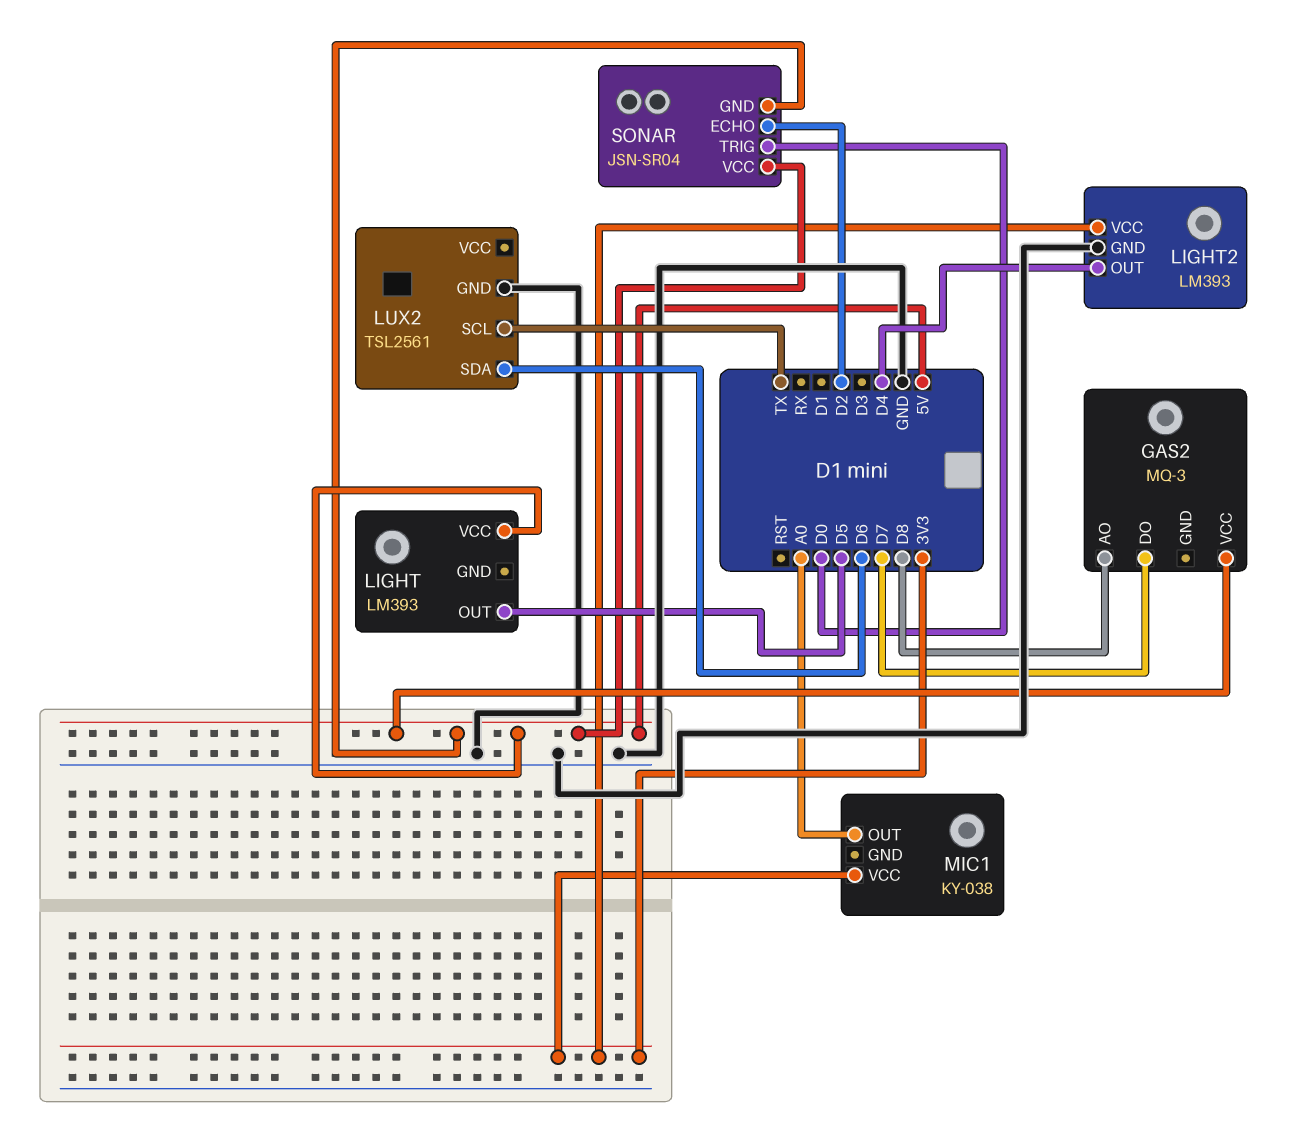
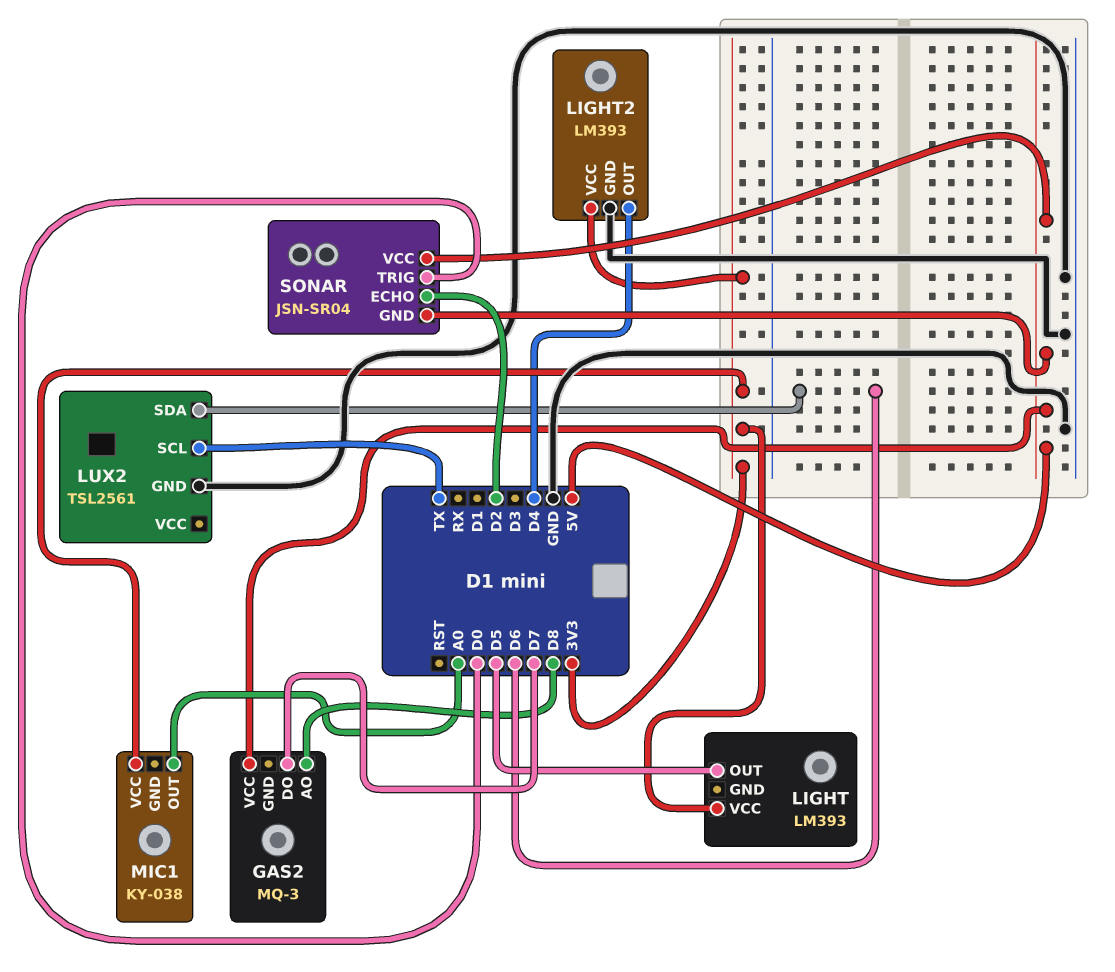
LIGHT pin VCC: 5V -> 3V3

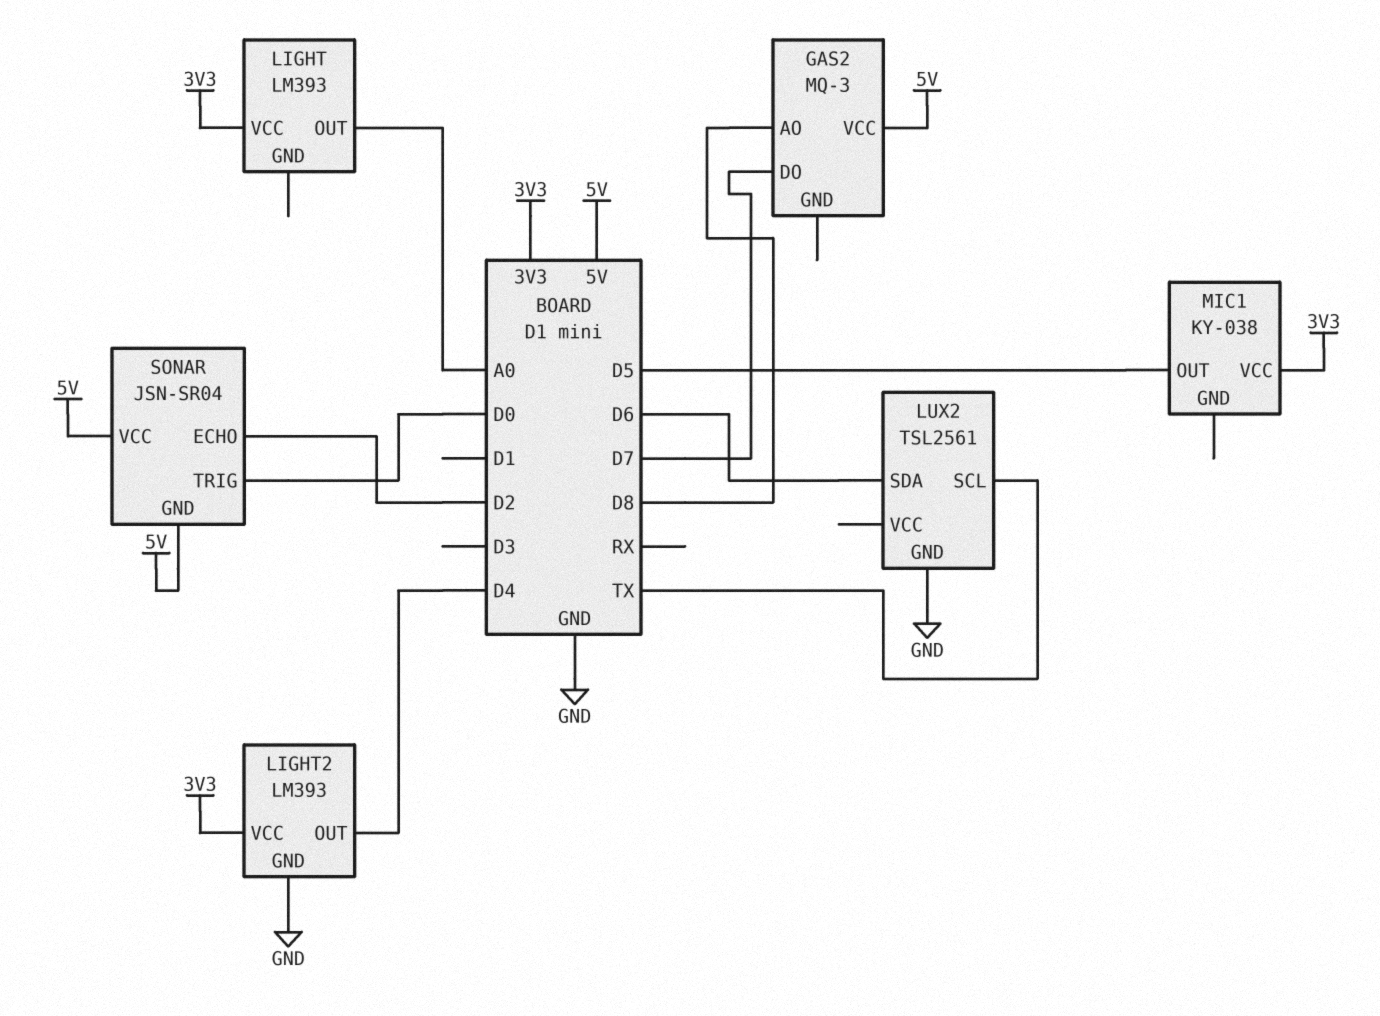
LIGHT pin OUT: D5 -> A0
MIC1 pin OUT: A0 -> D5

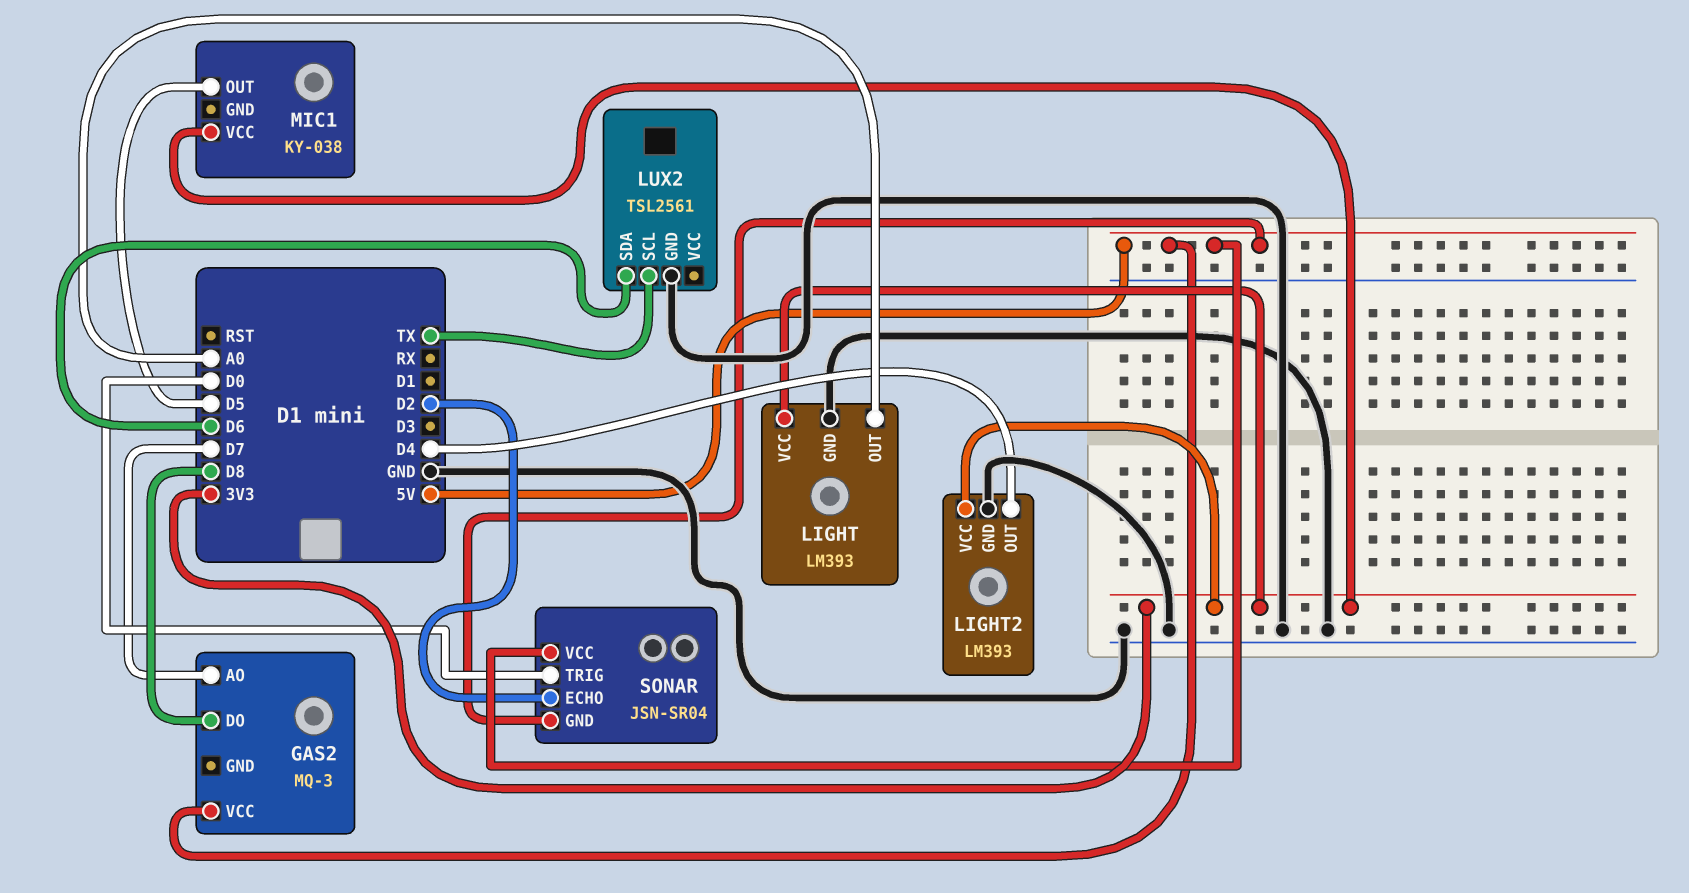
GAS2 pin AO: D8 -> D7
GAS2 pin DO: D7 -> D8
LIGHT pin GND: none -> GND

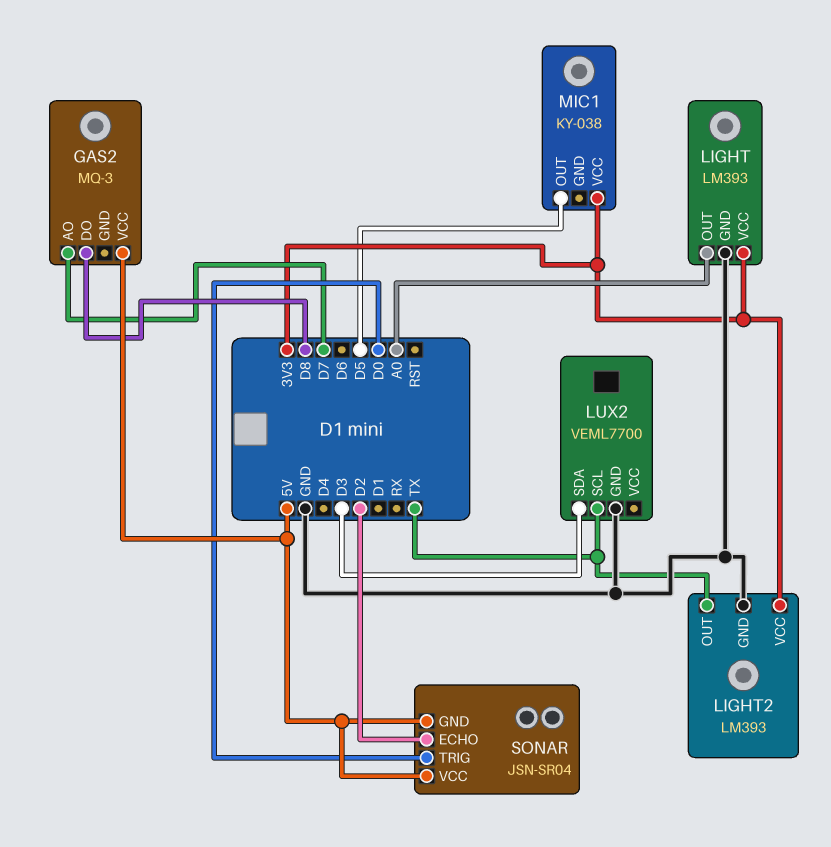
LIGHT2 pin OUT: D4 -> TX
LUX2: TSL2561 -> VEML7700
LUX2 pin SDA: D6 -> D3

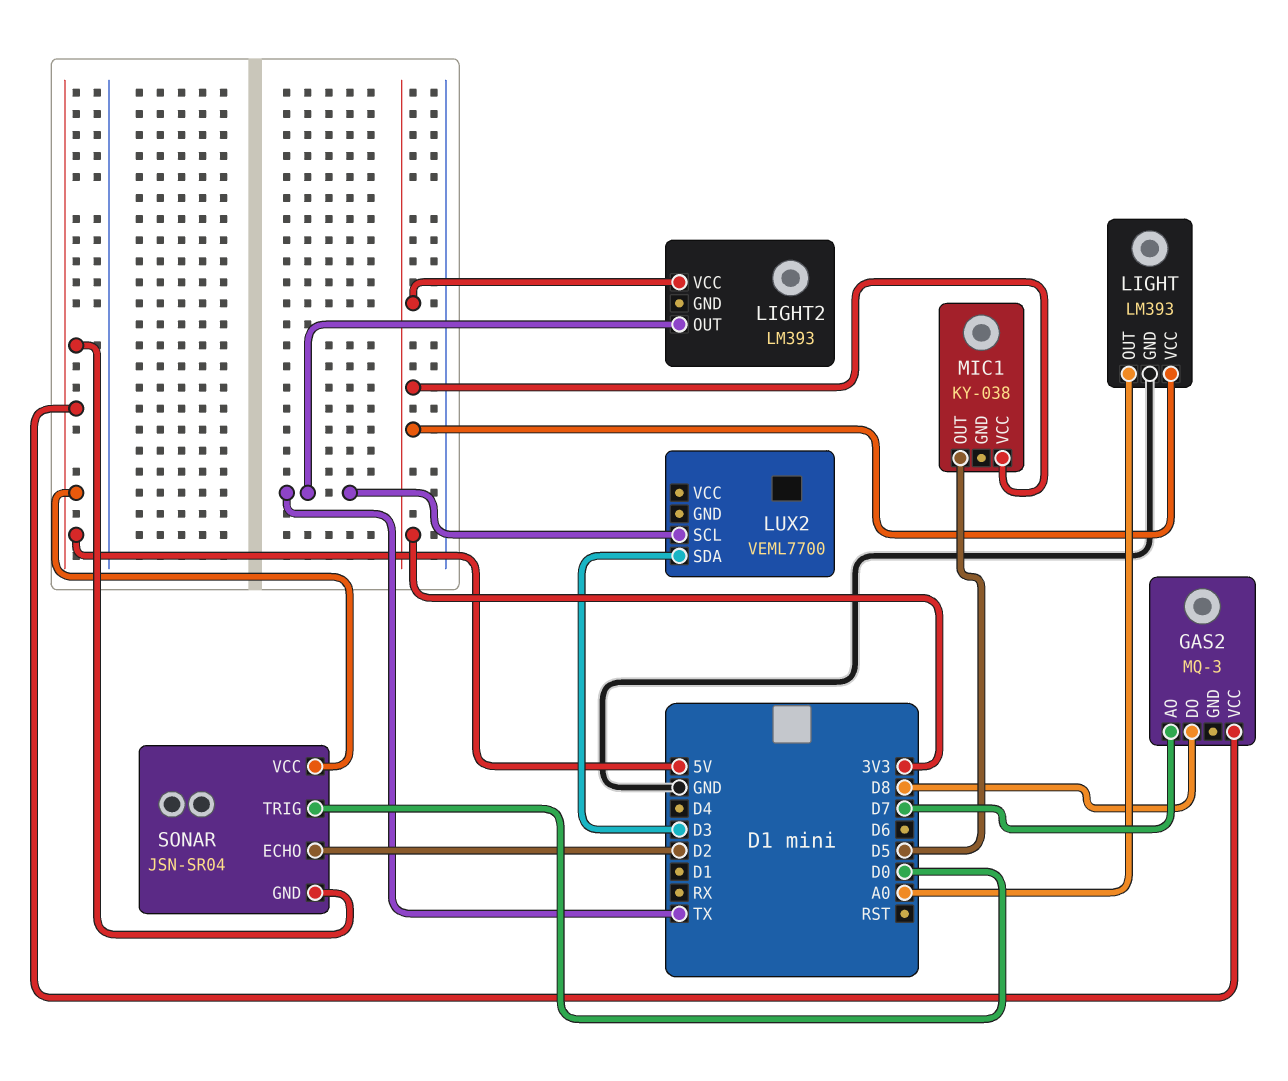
LIGHT2 pin GND: GND -> none
LUX2 pin GND: GND -> none

